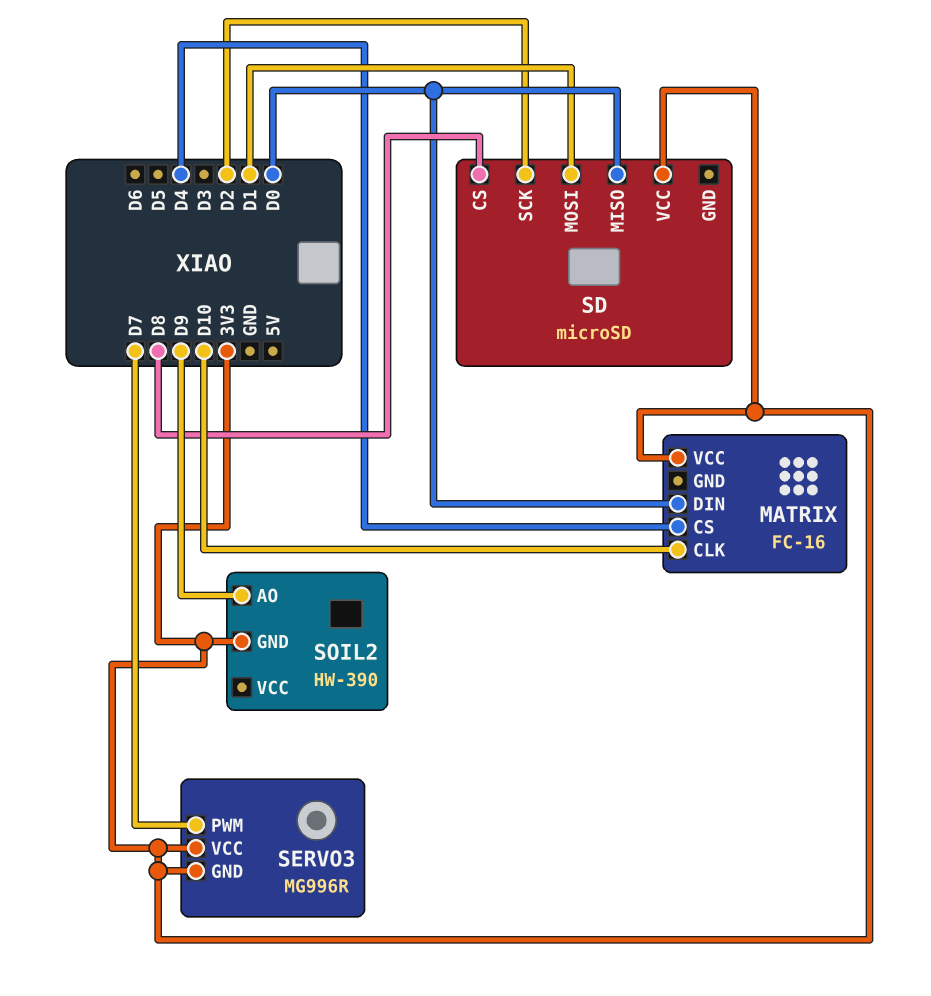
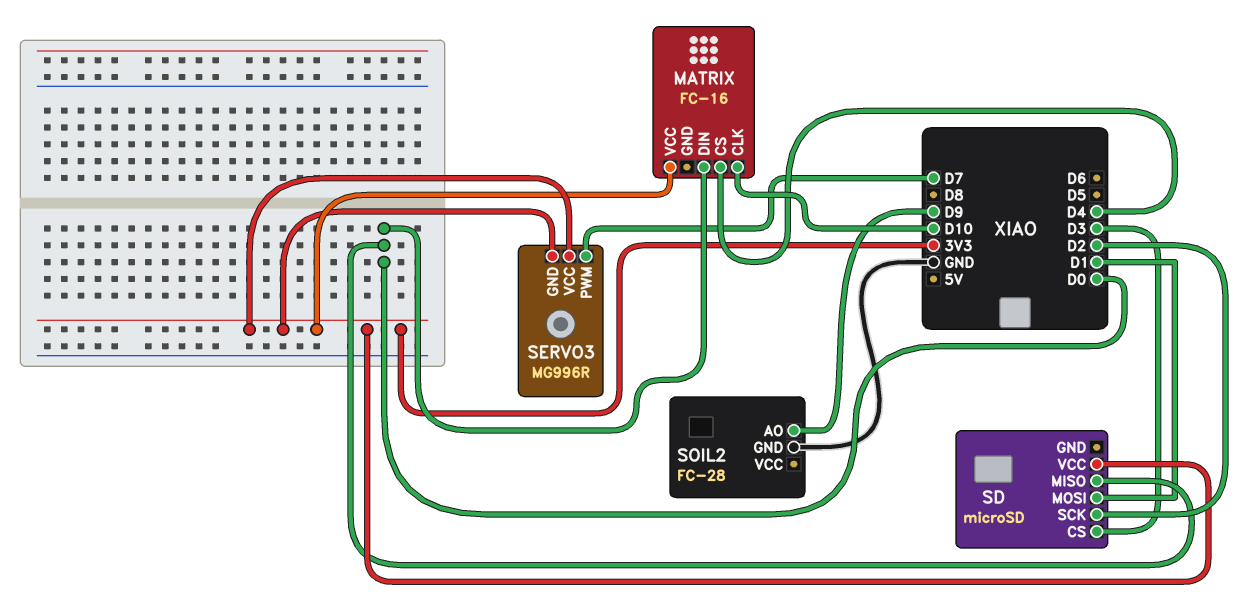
SD pin CS: D8 -> D3
SOIL2: HW-390 -> FC-28
SOIL2 pin GND: 3V3 -> GND

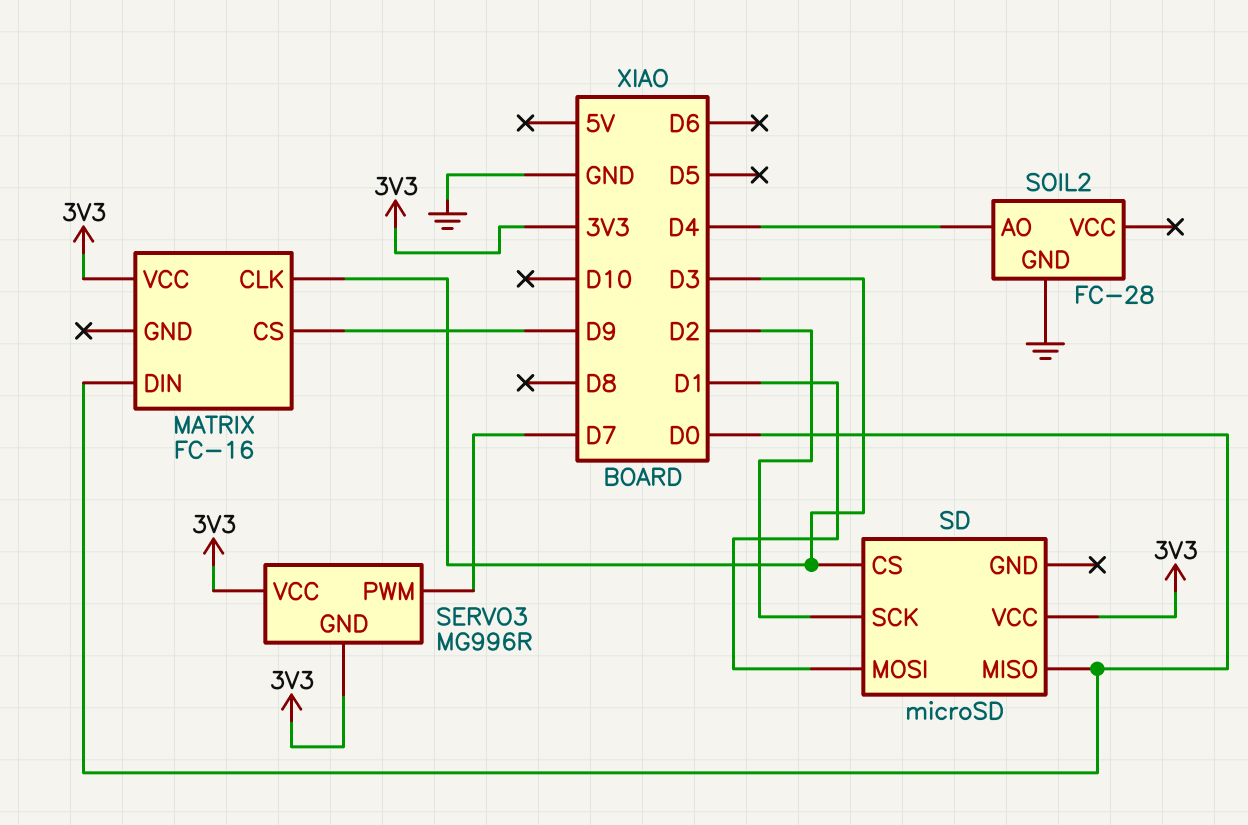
MATRIX pin CLK: D10 -> D3
MATRIX pin CS: D4 -> D9
SOIL2 pin AO: D9 -> D4

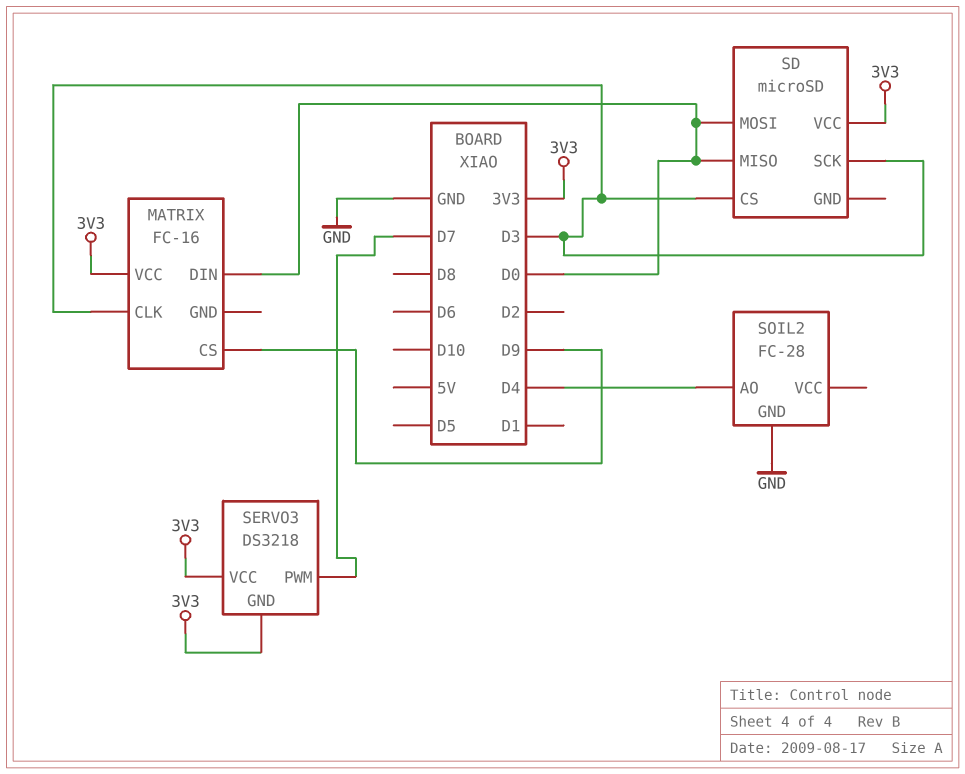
SD pin MOSI: D1 -> D0
SD pin SCK: D2 -> D3
SERVO3: MG996R -> DS3218

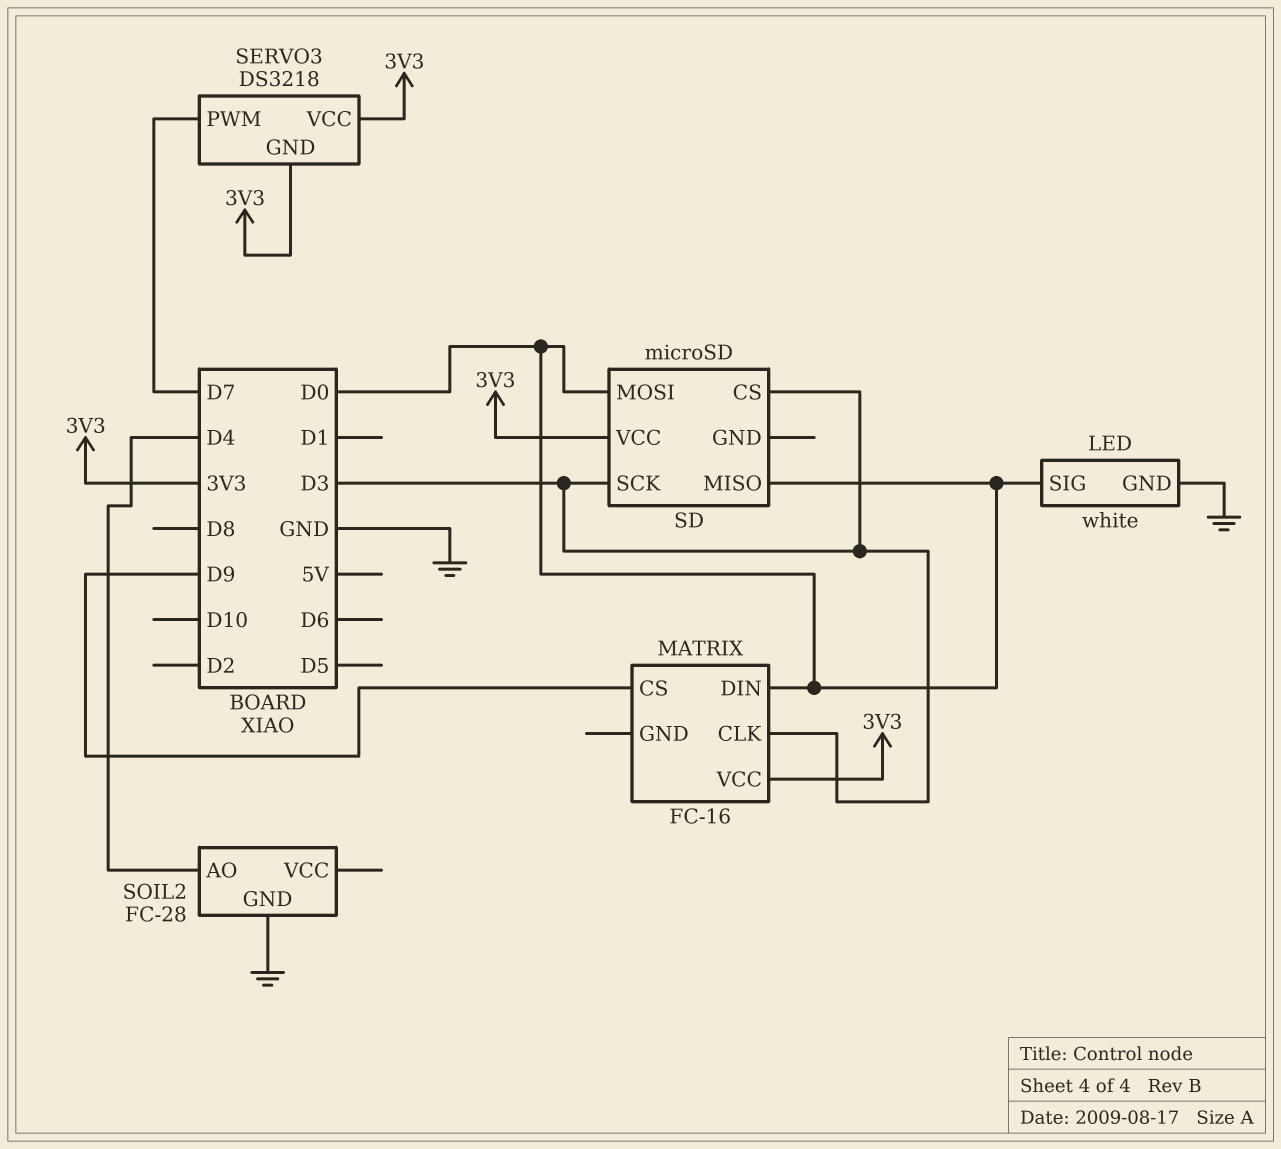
LED: none -> white
LED pin GND: none -> GND
LED pin SIG: none -> D0

